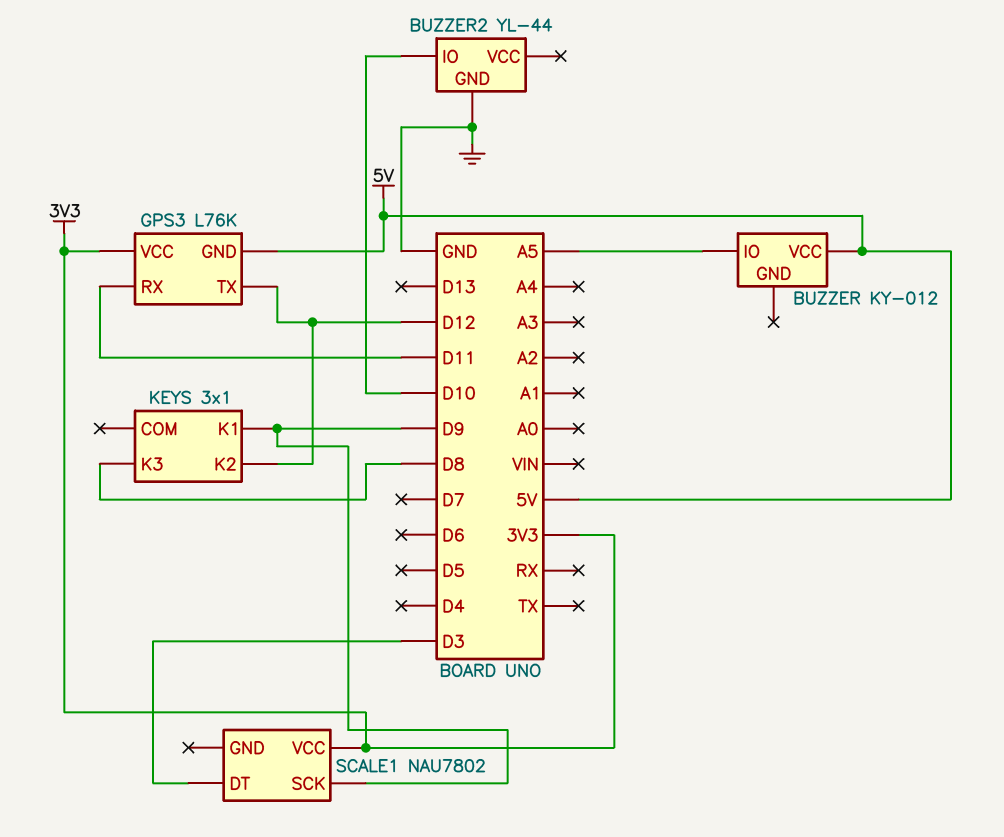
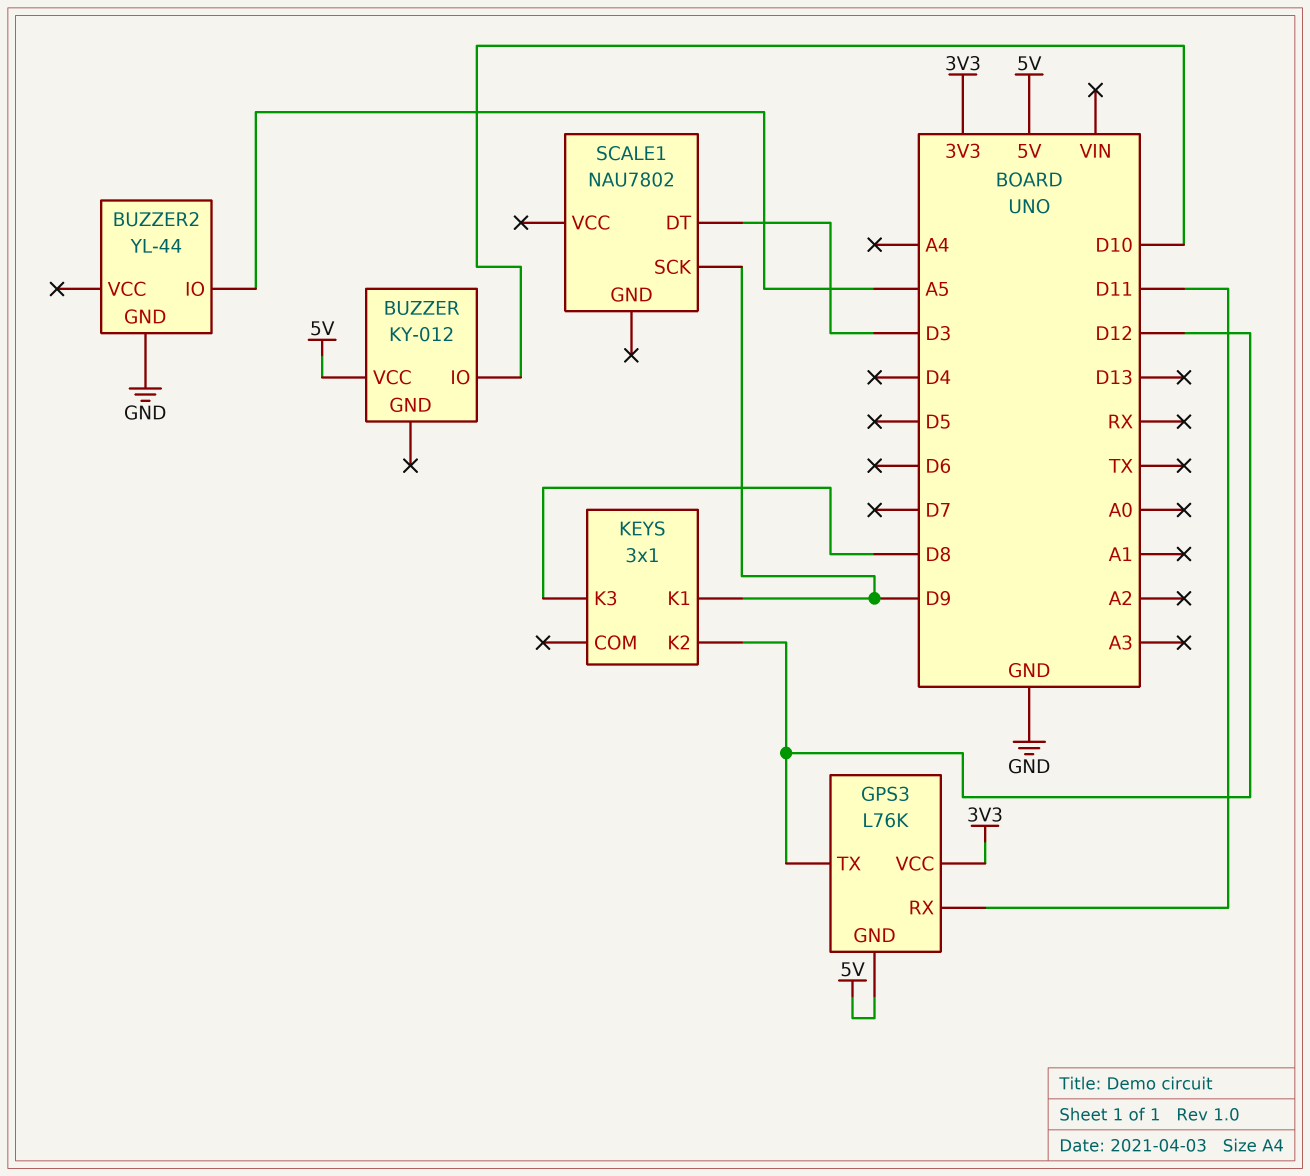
BUZZER pin IO: A5 -> D10
BUZZER2 pin IO: D10 -> A5
SCALE1 pin VCC: 3V3 -> none

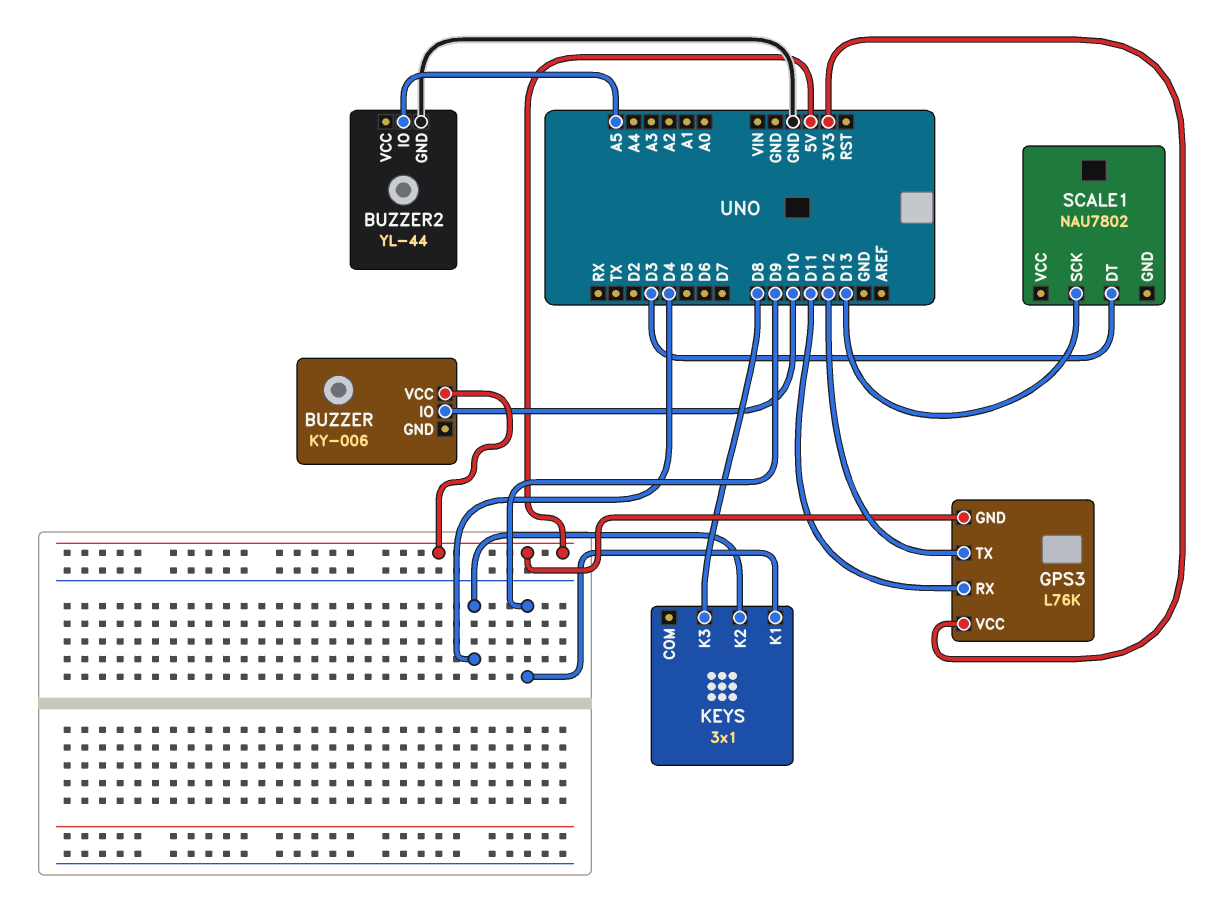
BUZZER: KY-012 -> KY-006
KEYS pin K2: D12 -> D4
SCALE1 pin SCK: D9 -> D13

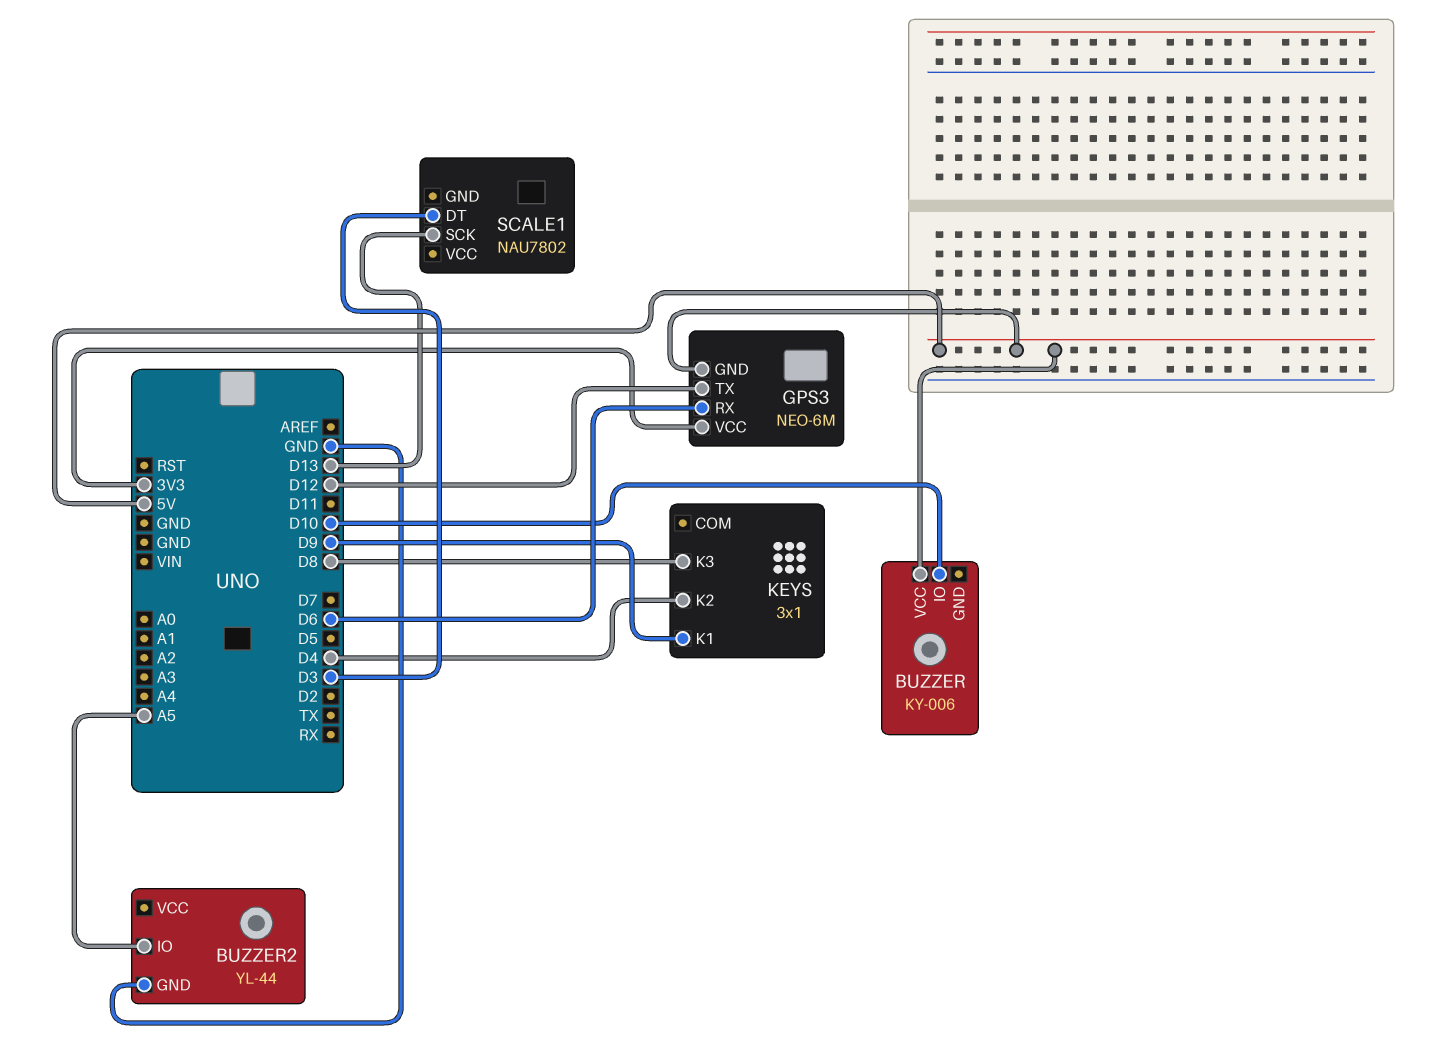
GPS3: L76K -> NEO-6M
GPS3 pin RX: D11 -> D6

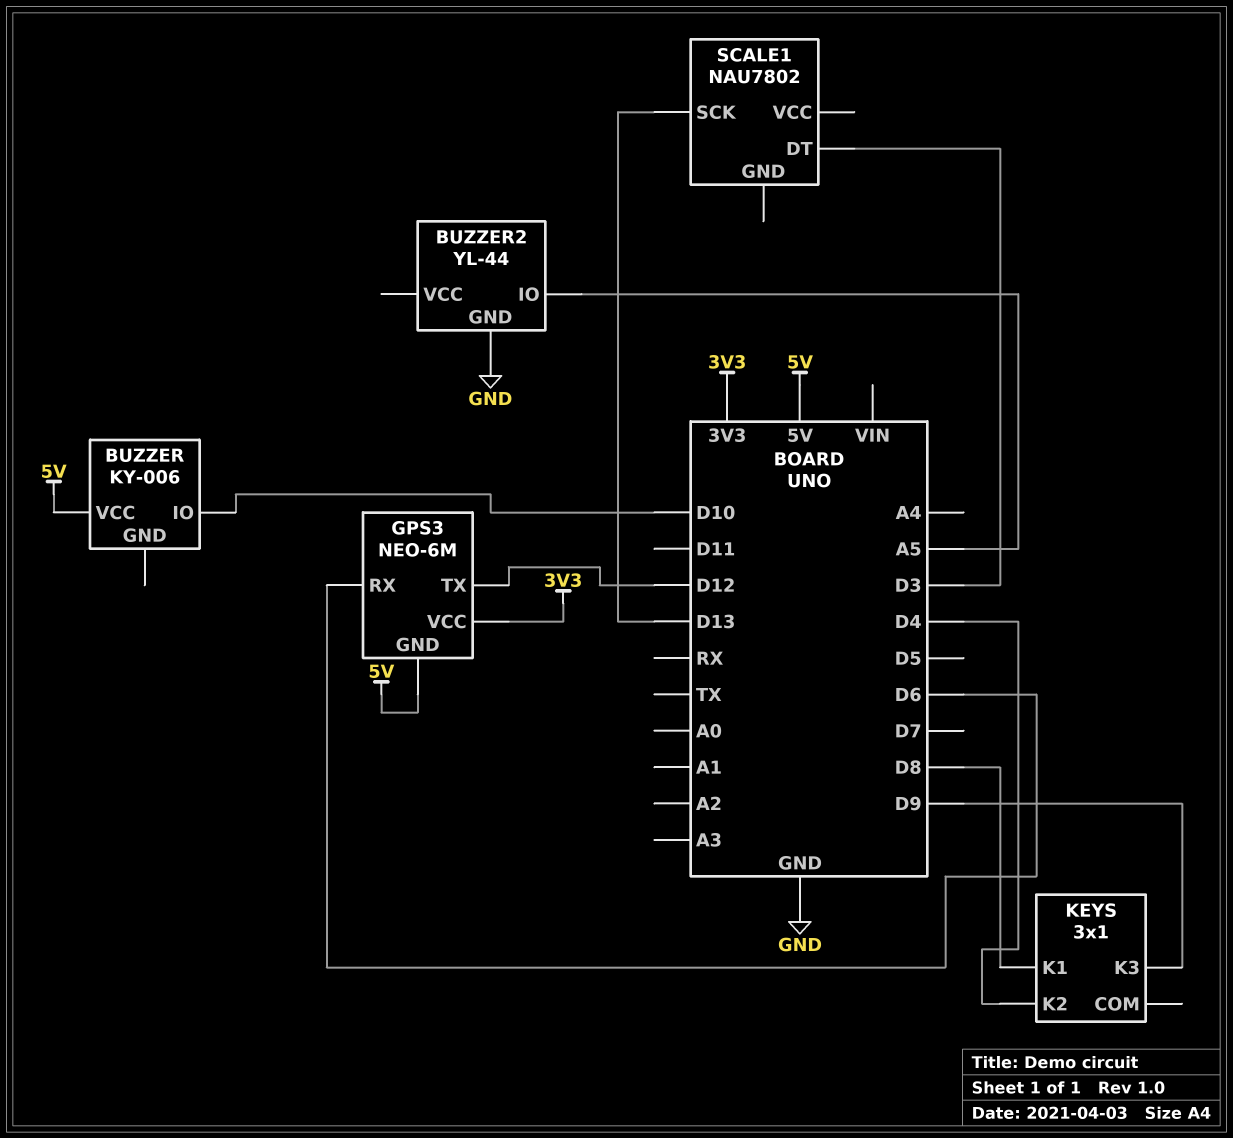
KEYS pin K1: D9 -> D8
KEYS pin K3: D8 -> D9

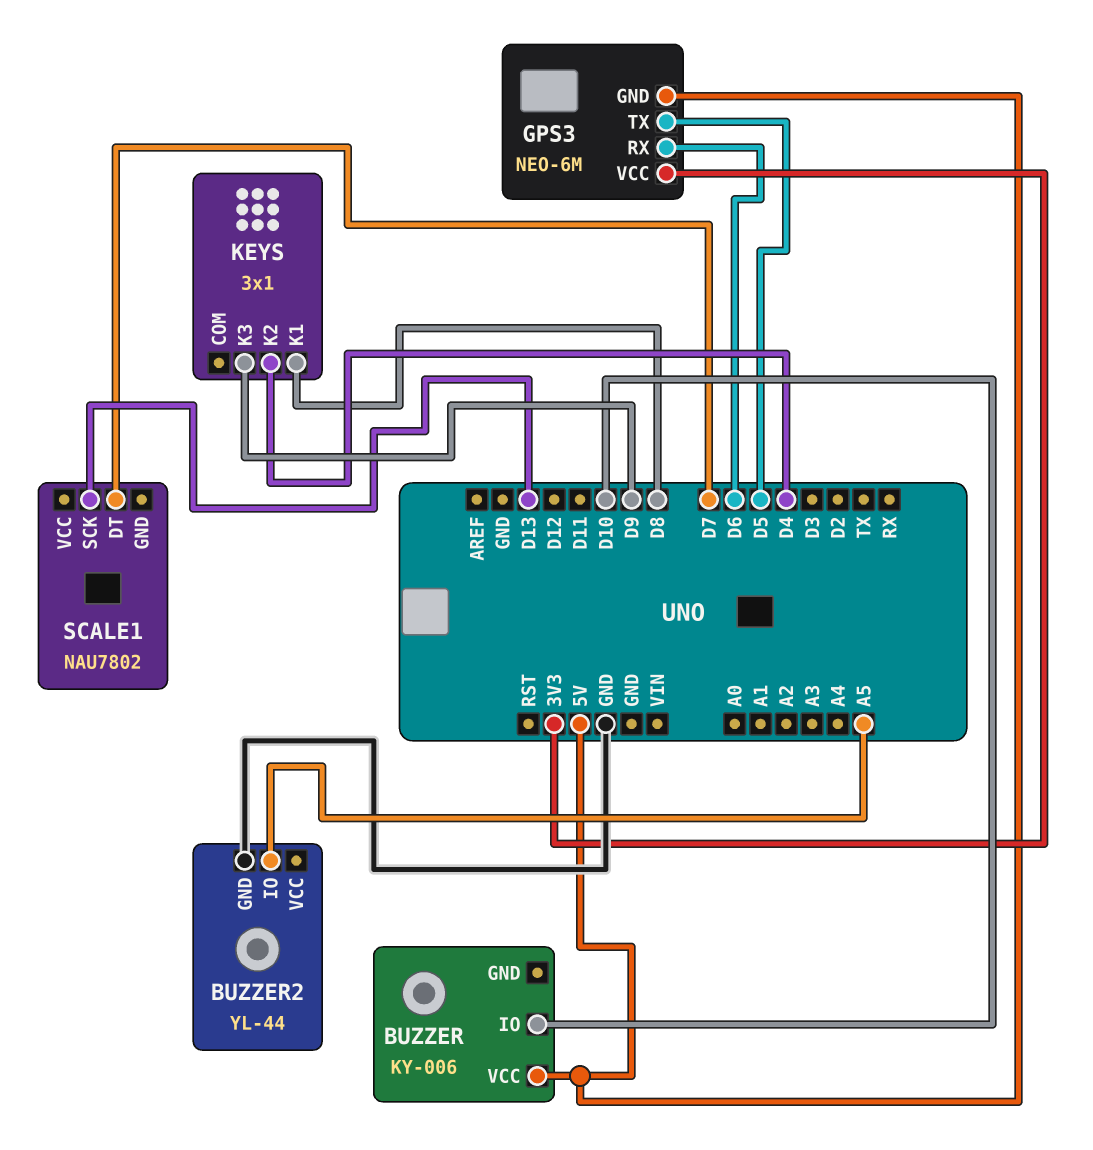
GPS3 pin TX: D12 -> D5
SCALE1 pin DT: D3 -> D7

